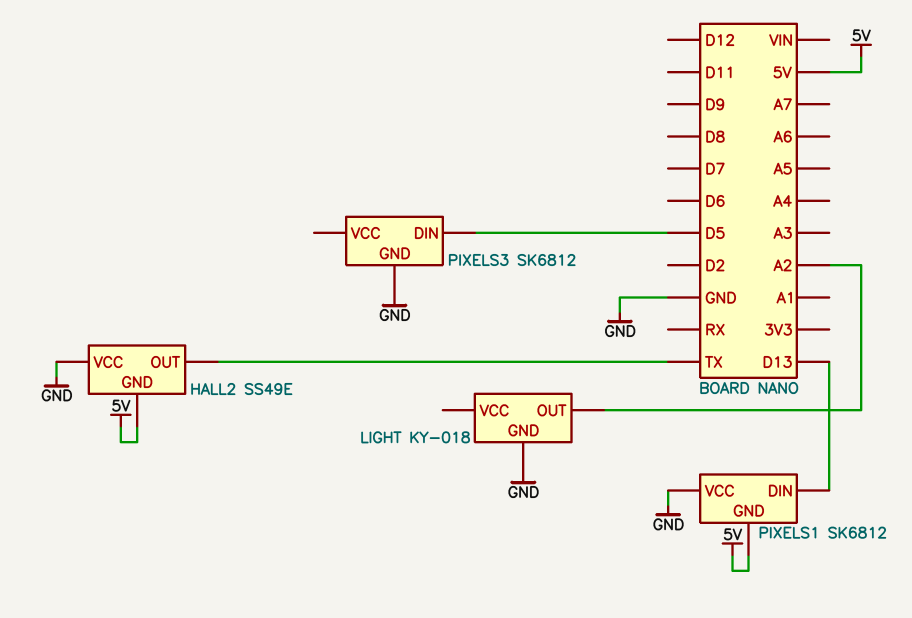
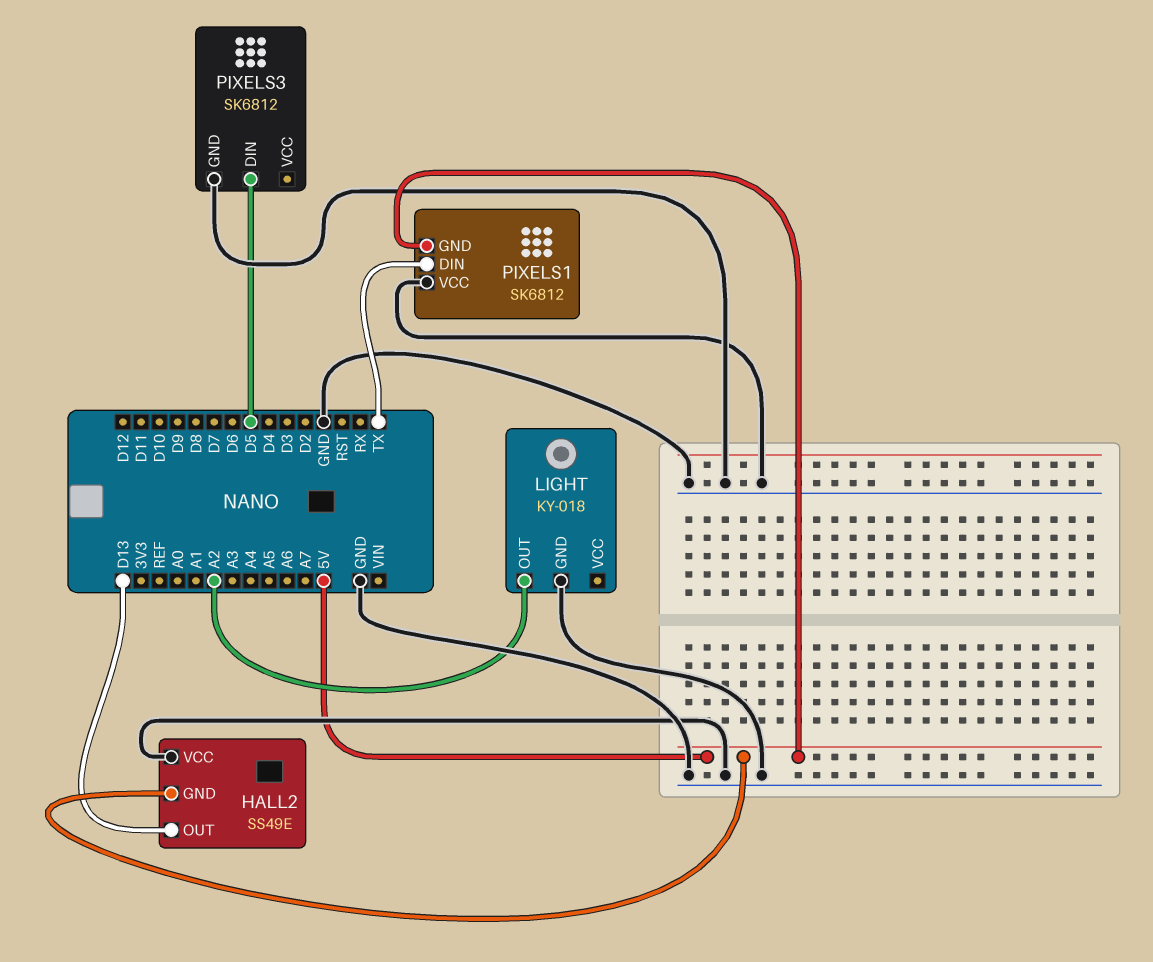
HALL2 pin OUT: TX -> D13
PIXELS1 pin DIN: D13 -> TX

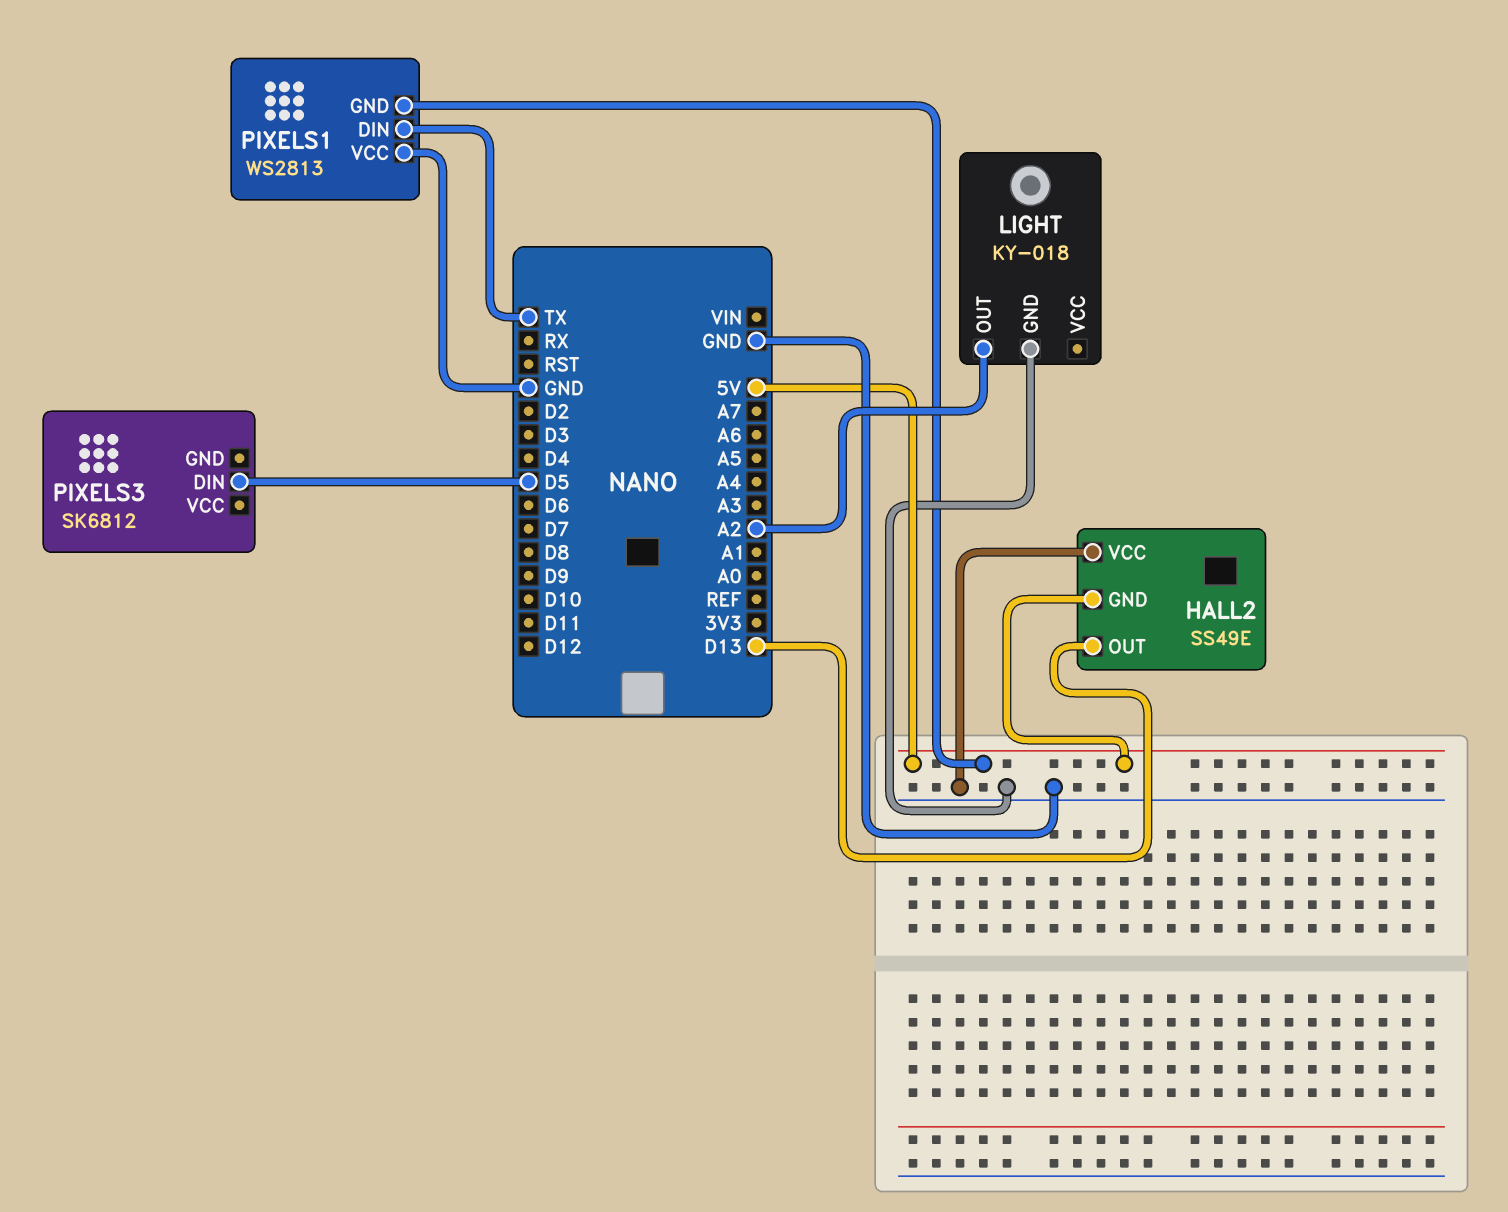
PIXELS1: SK6812 -> WS2813
PIXELS3 pin GND: GND -> none

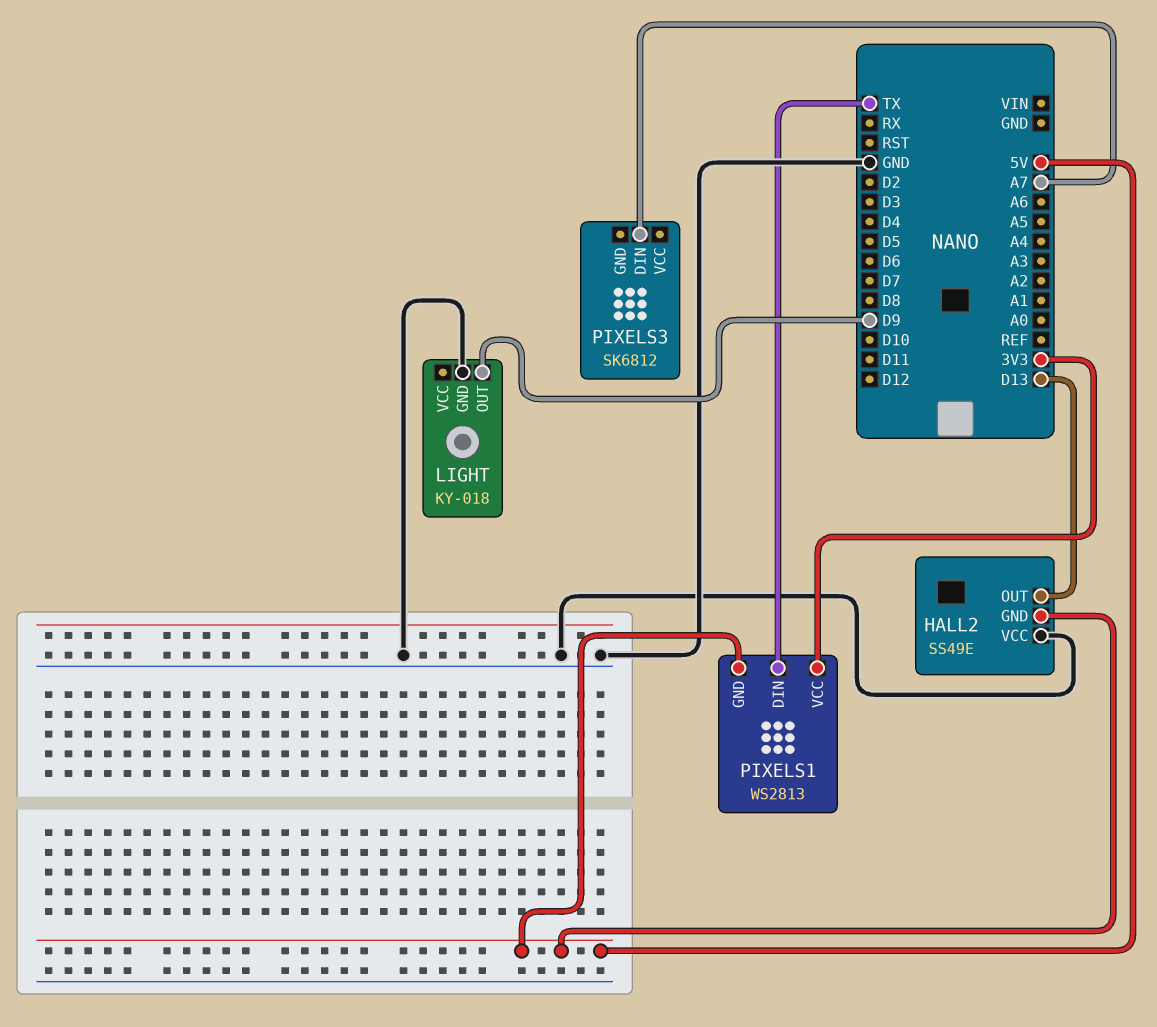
LIGHT pin OUT: A2 -> D9
PIXELS1 pin VCC: GND -> 3V3
PIXELS3 pin DIN: D5 -> A7

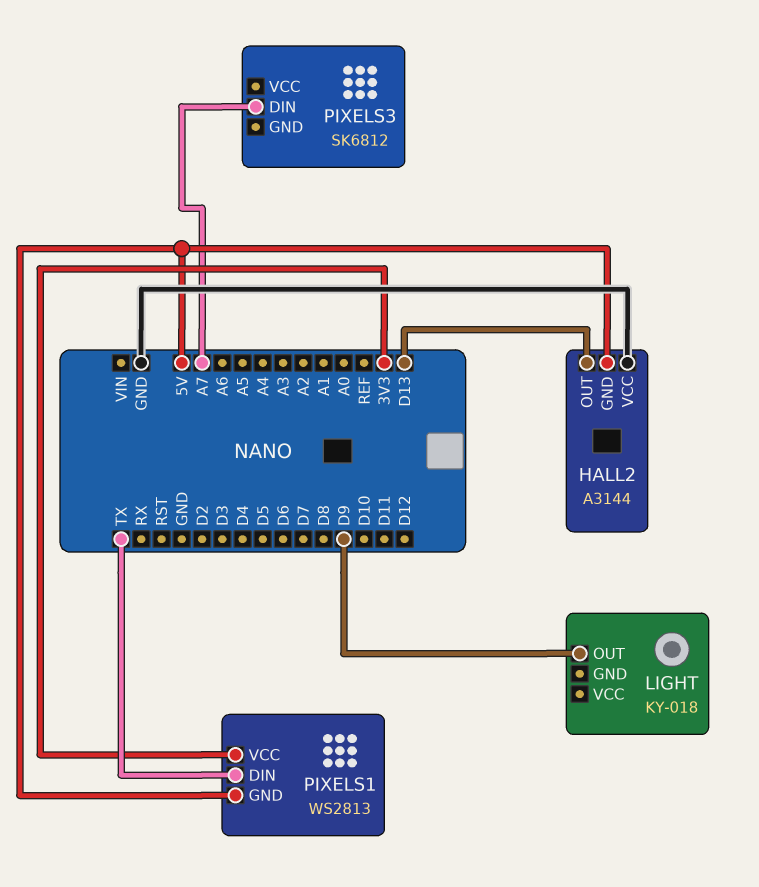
HALL2: SS49E -> A3144
LIGHT pin GND: GND -> none

